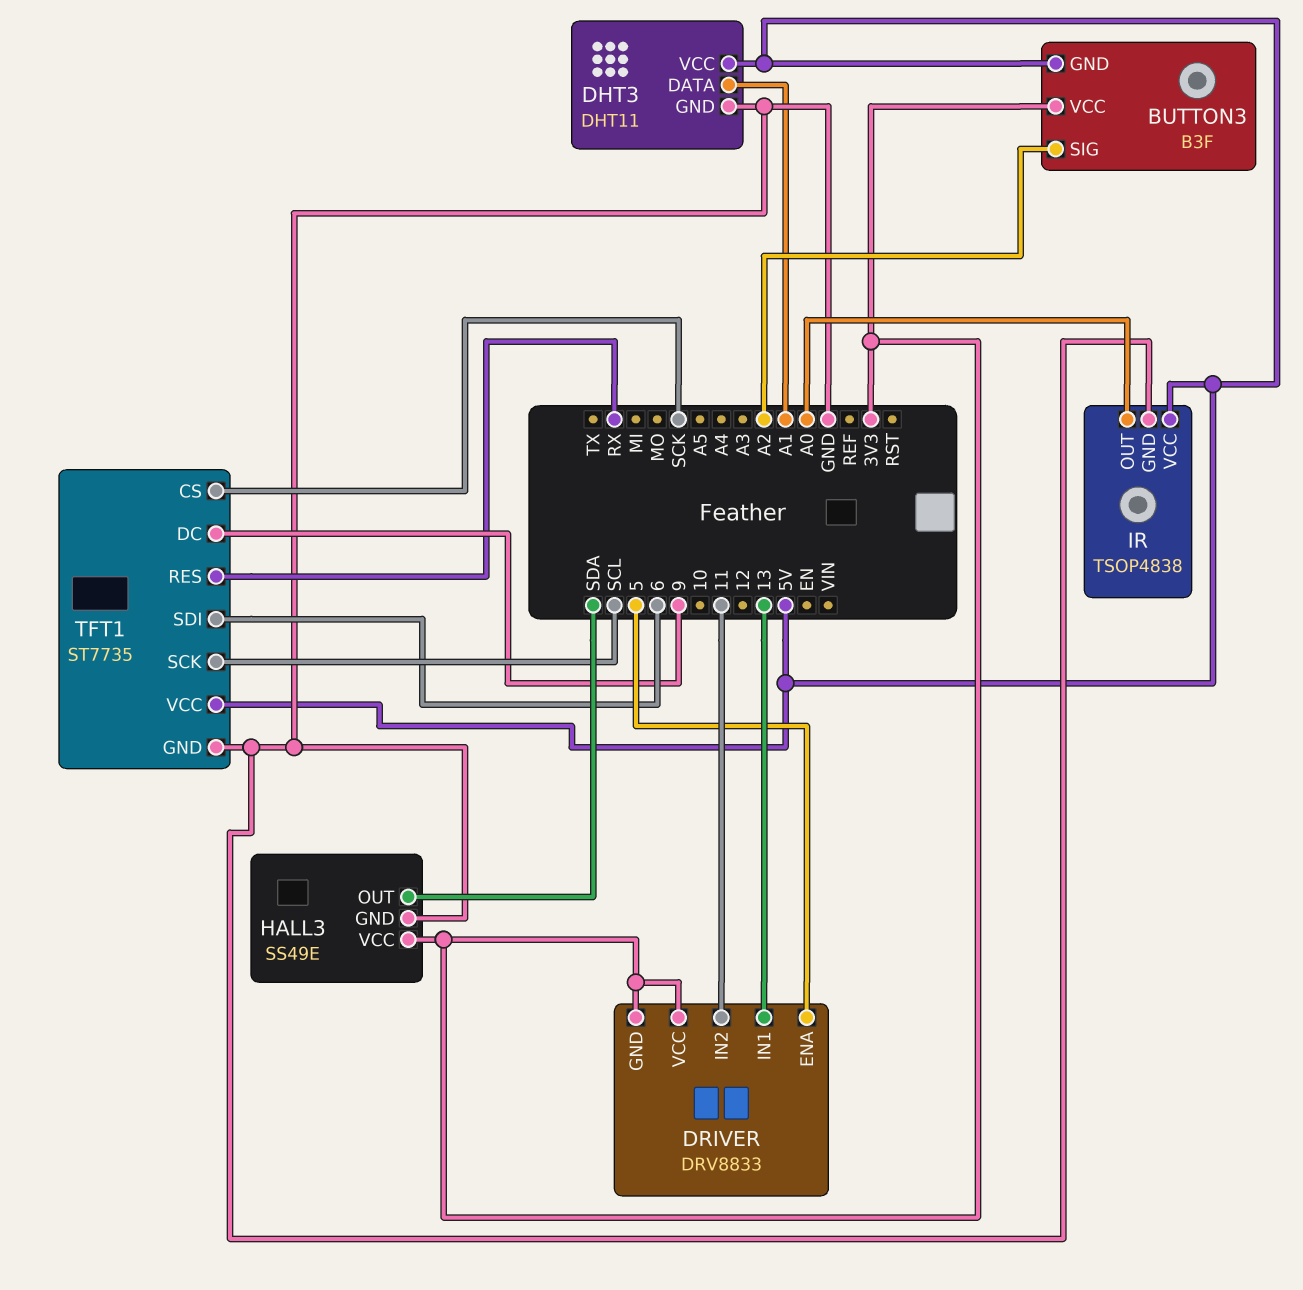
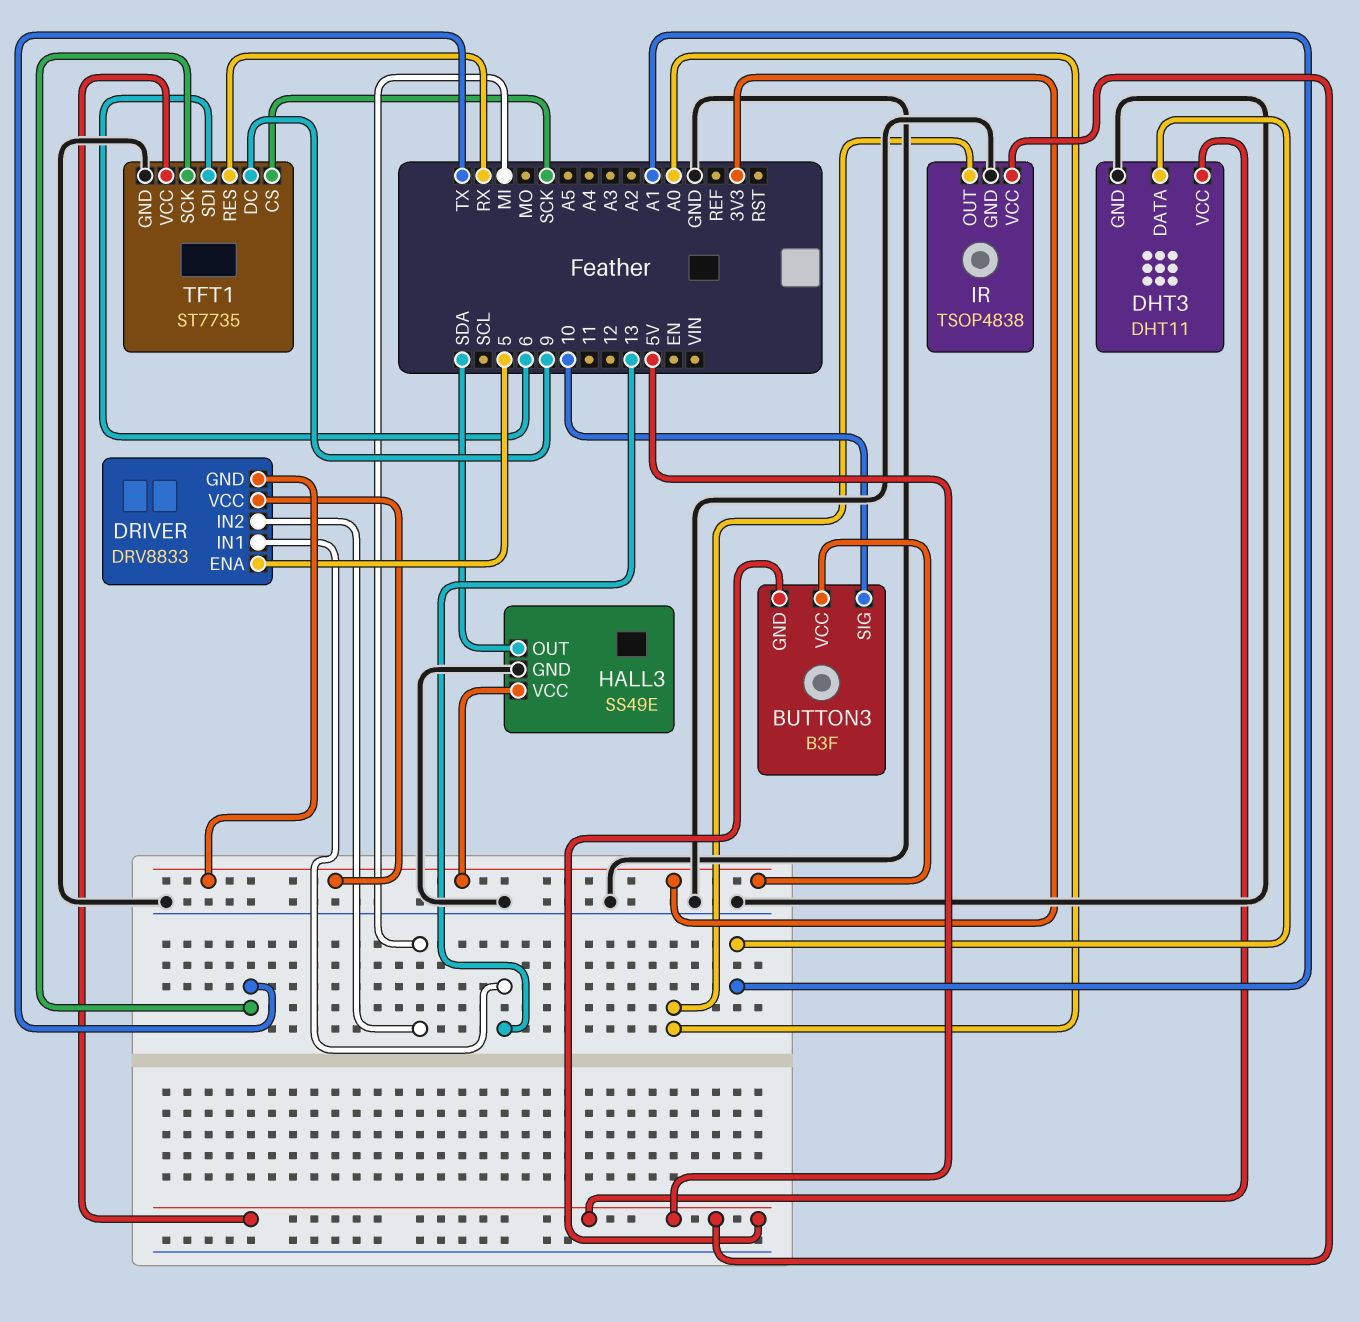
BUTTON3 pin SIG: A2 -> 10
DRIVER pin IN2: 11 -> MI
TFT1 pin SCK: SCL -> TX

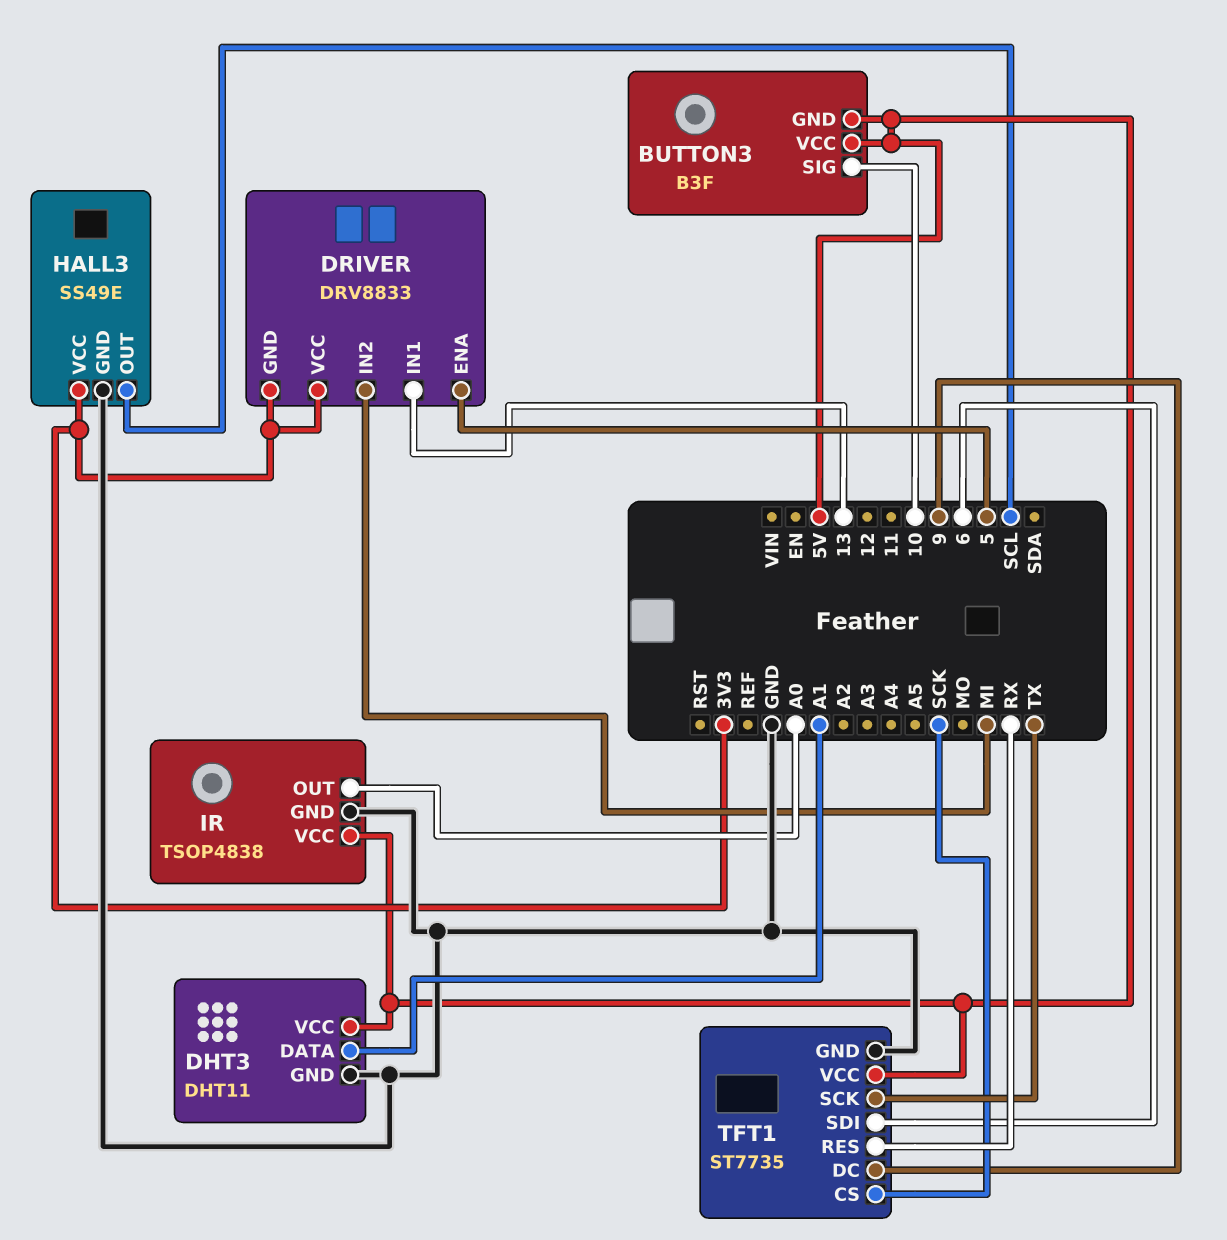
BUTTON3 pin VCC: 3V3 -> 5V
HALL3 pin OUT: SDA -> SCL

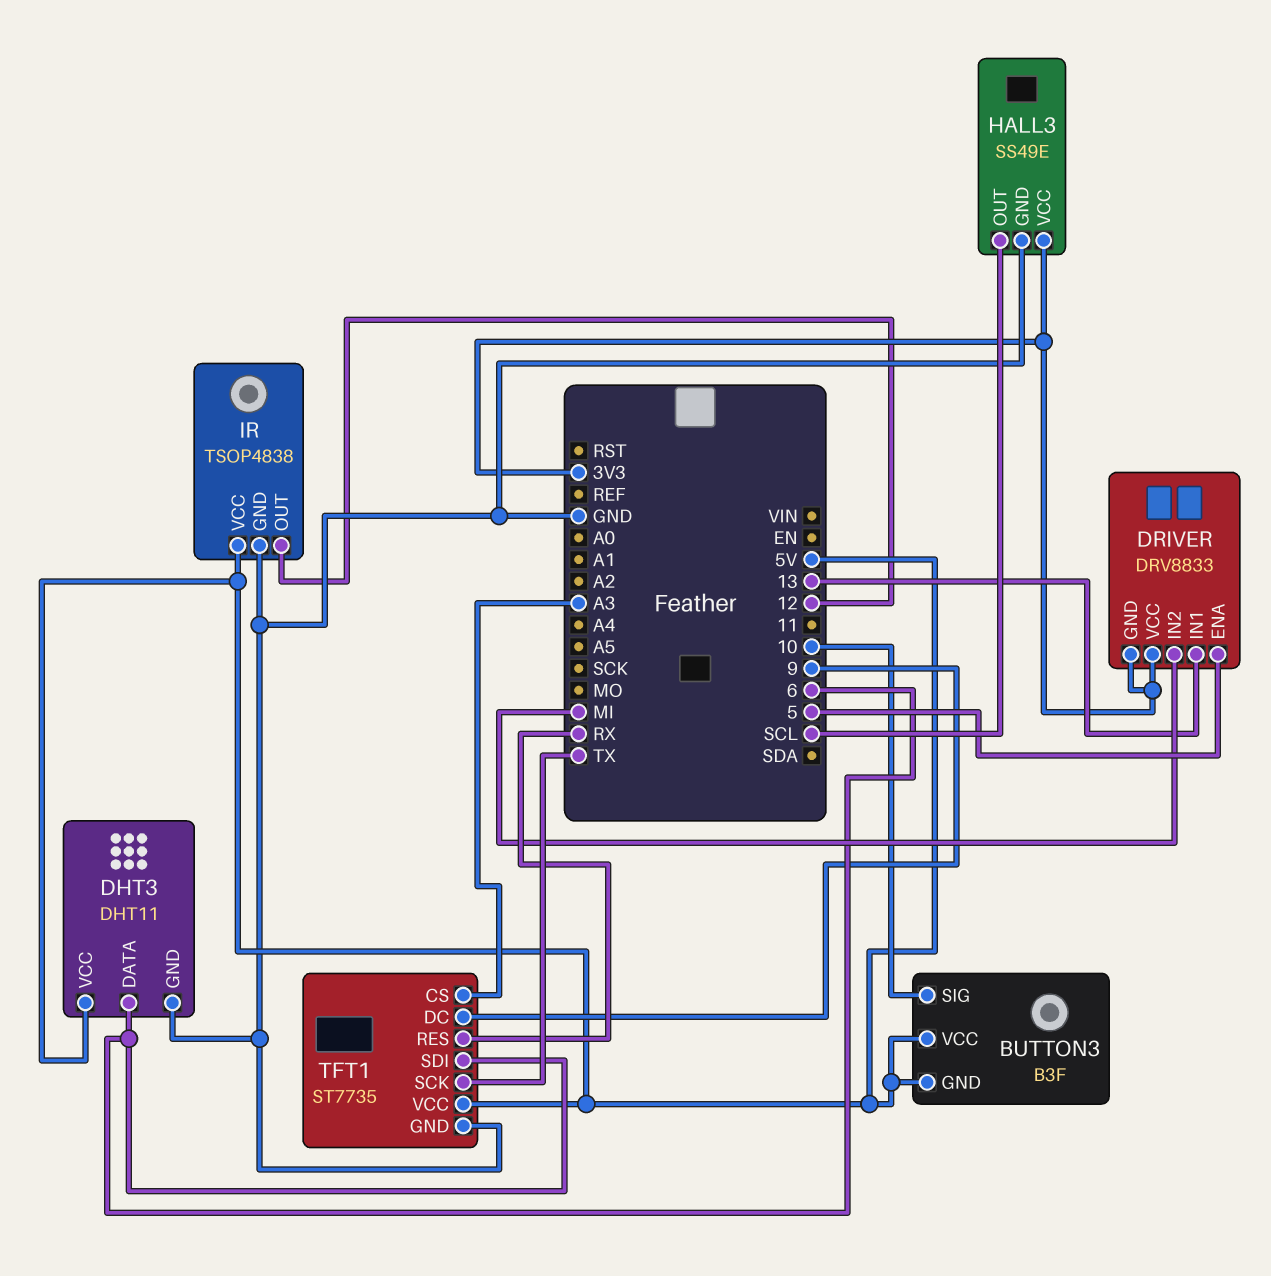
DHT3 pin DATA: A1 -> 6
IR pin OUT: A0 -> 12
TFT1 pin CS: SCK -> A3

